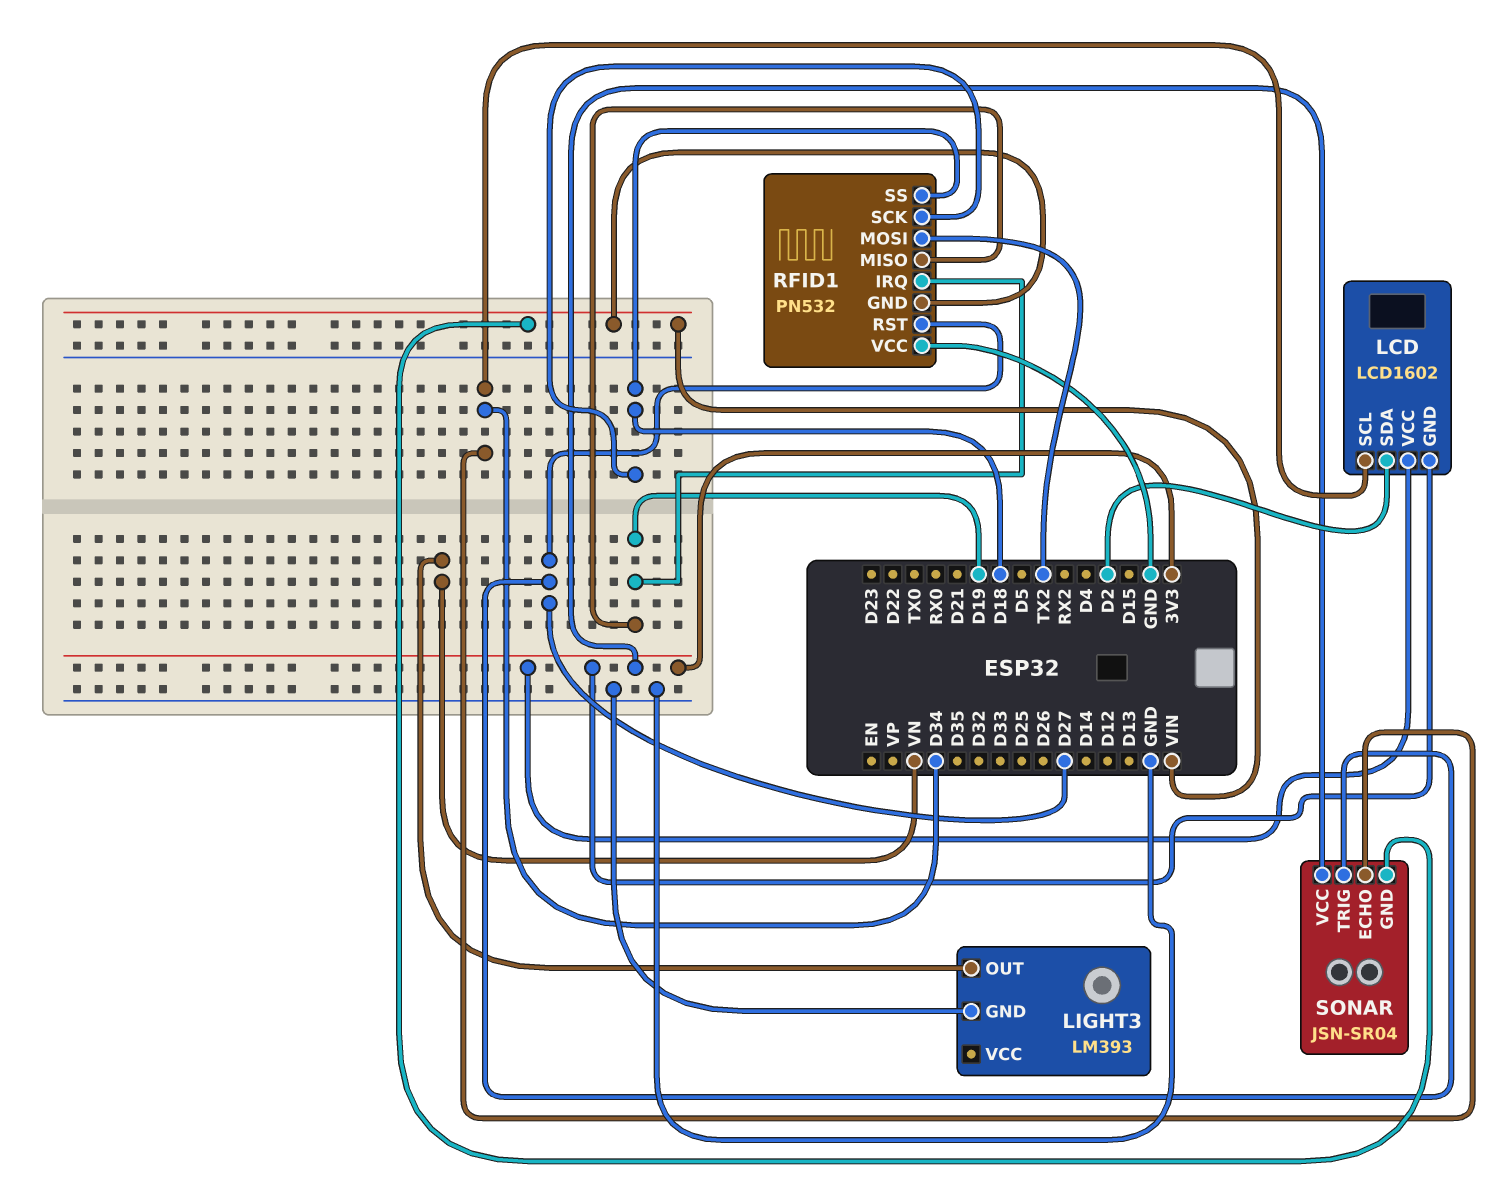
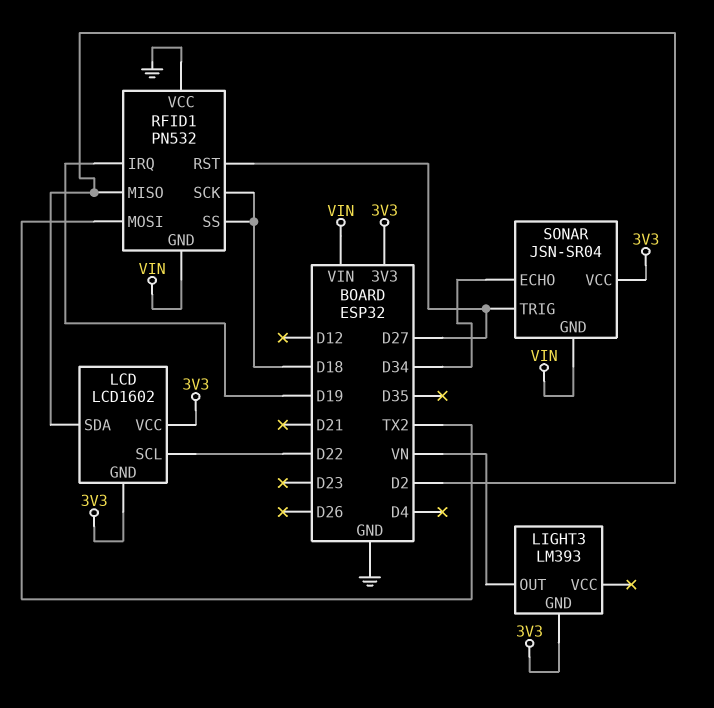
LCD pin SCL: D34 -> D22
LIGHT3 pin GND: GND -> 3V3
RFID1 pin MISO: D19 -> D2

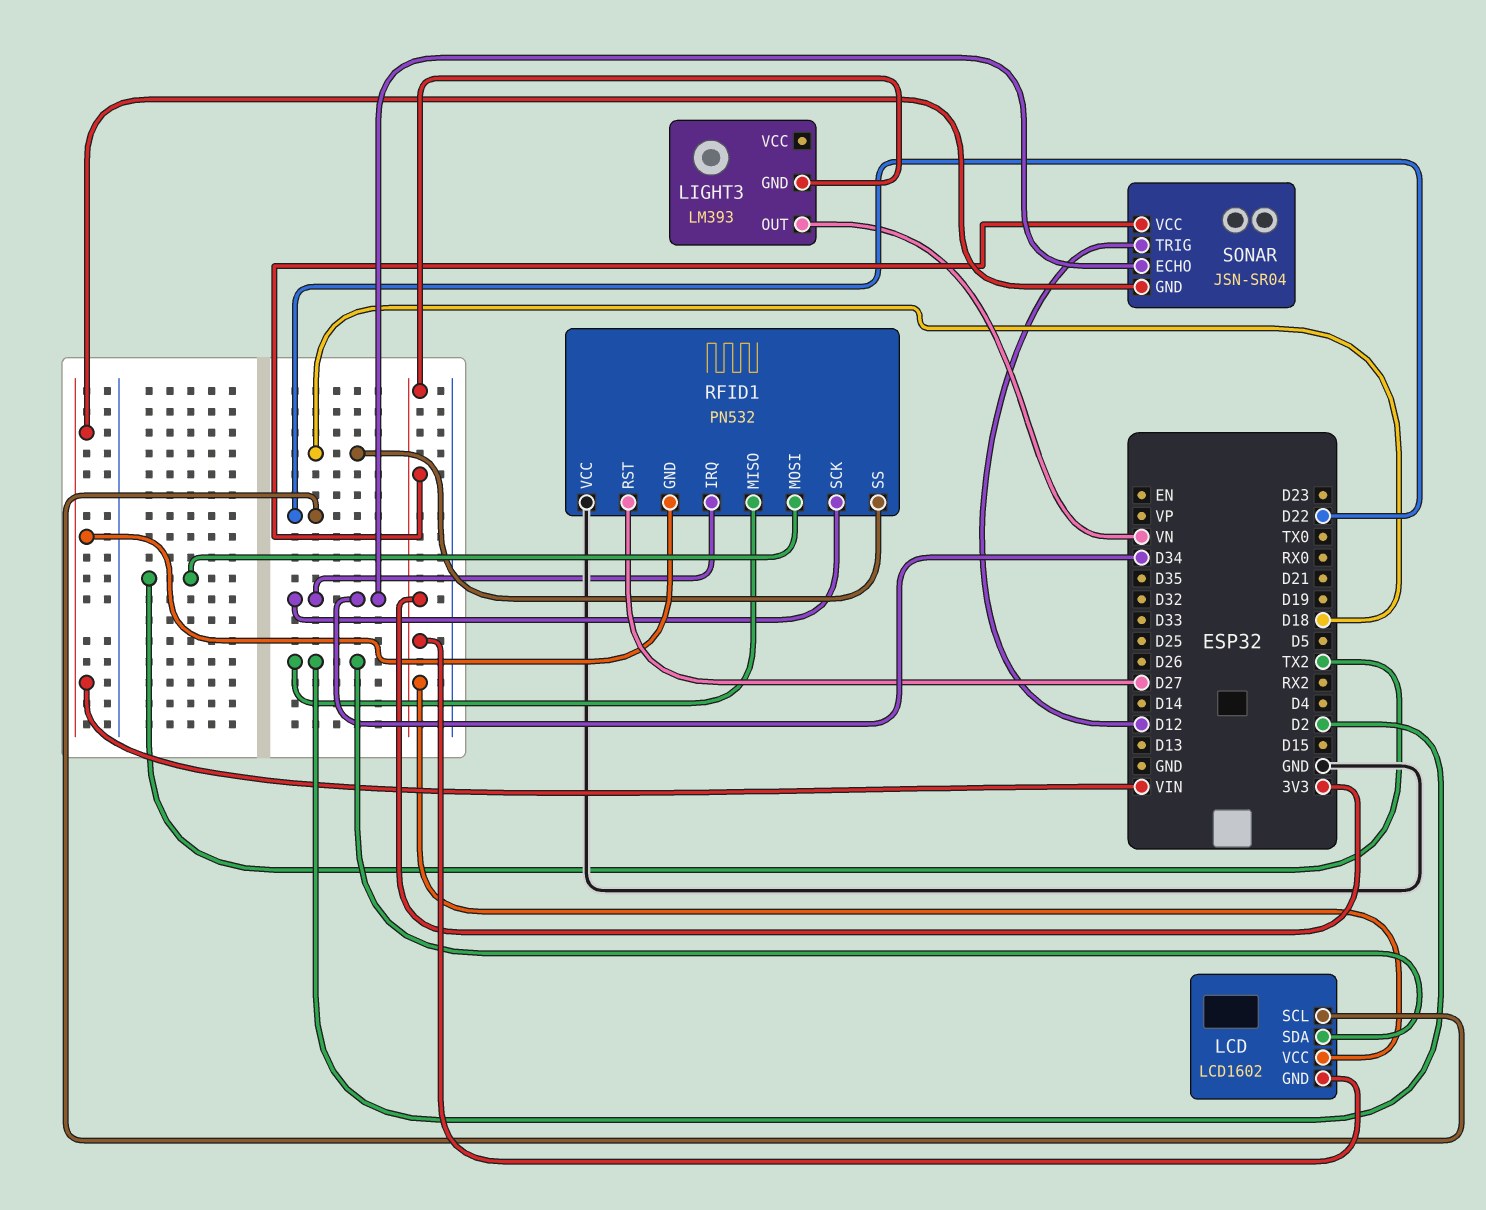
RFID1 pin IRQ: D19 -> D34
RFID1 pin SCK: D18 -> D34
SONAR pin TRIG: D27 -> D12

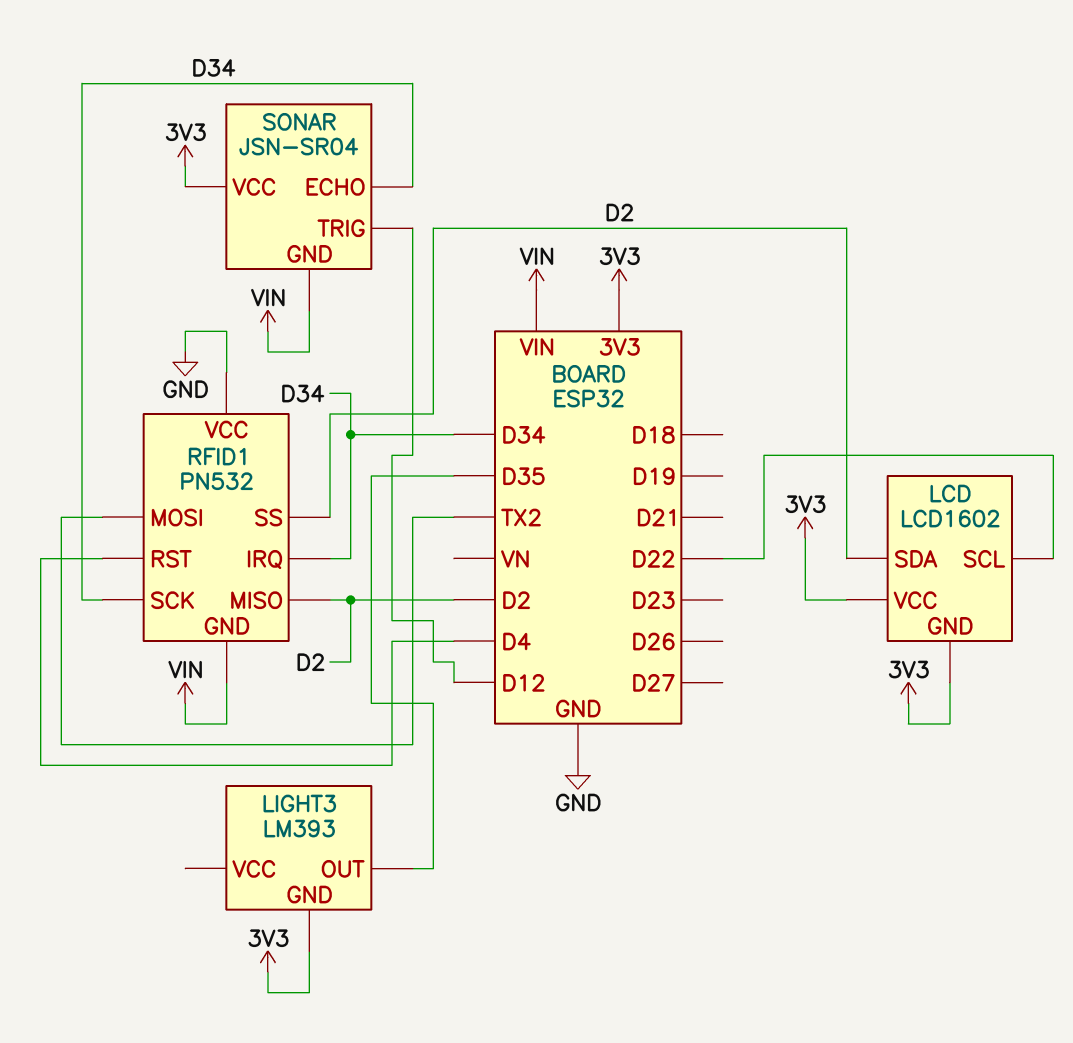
LIGHT3 pin OUT: VN -> D35
RFID1 pin RST: D27 -> D4
RFID1 pin SS: D18 -> D2

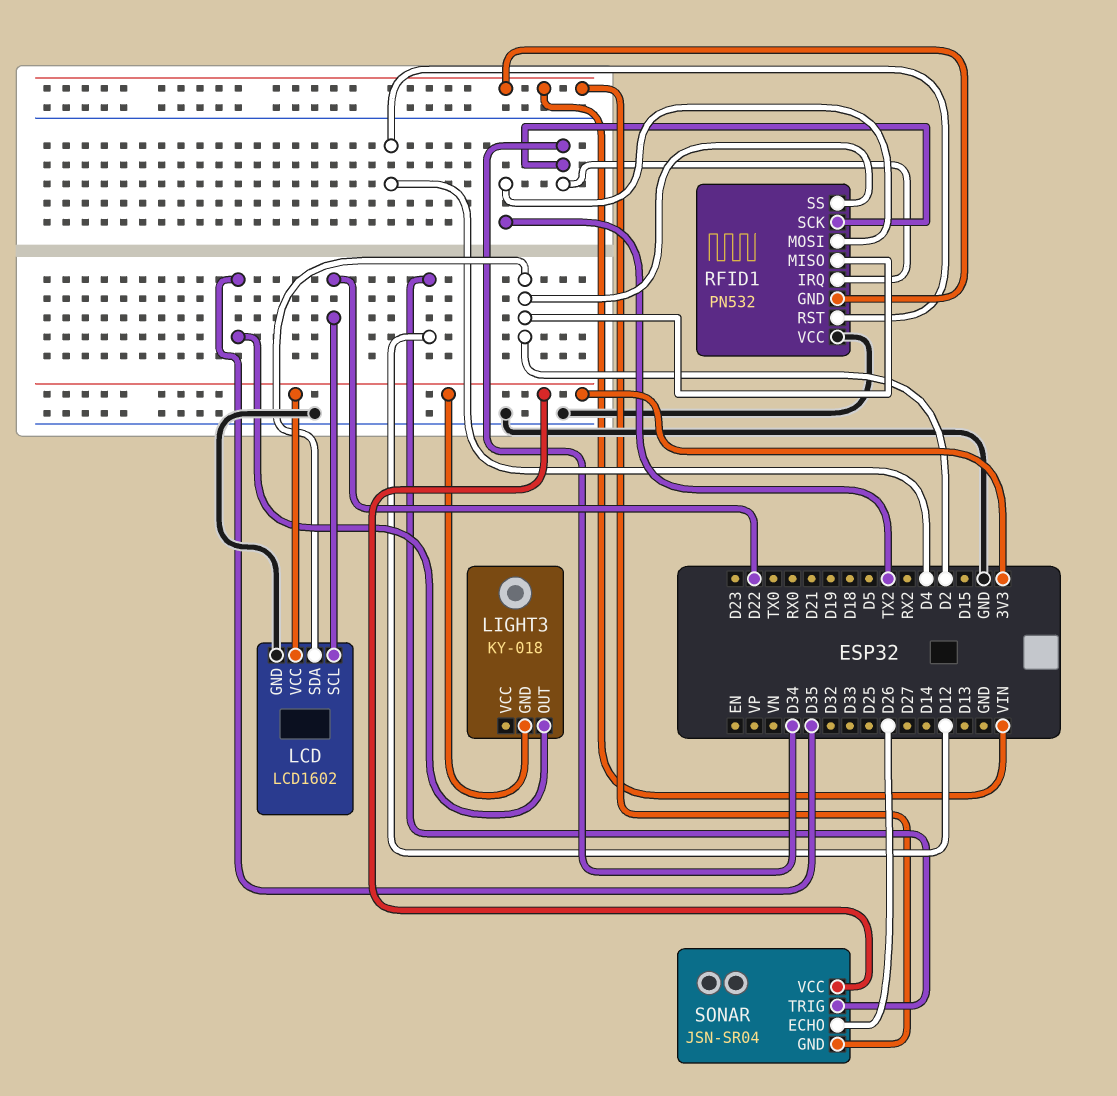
LCD pin GND: 3V3 -> GND
LIGHT3: LM393 -> KY-018
SONAR pin ECHO: D34 -> D26

